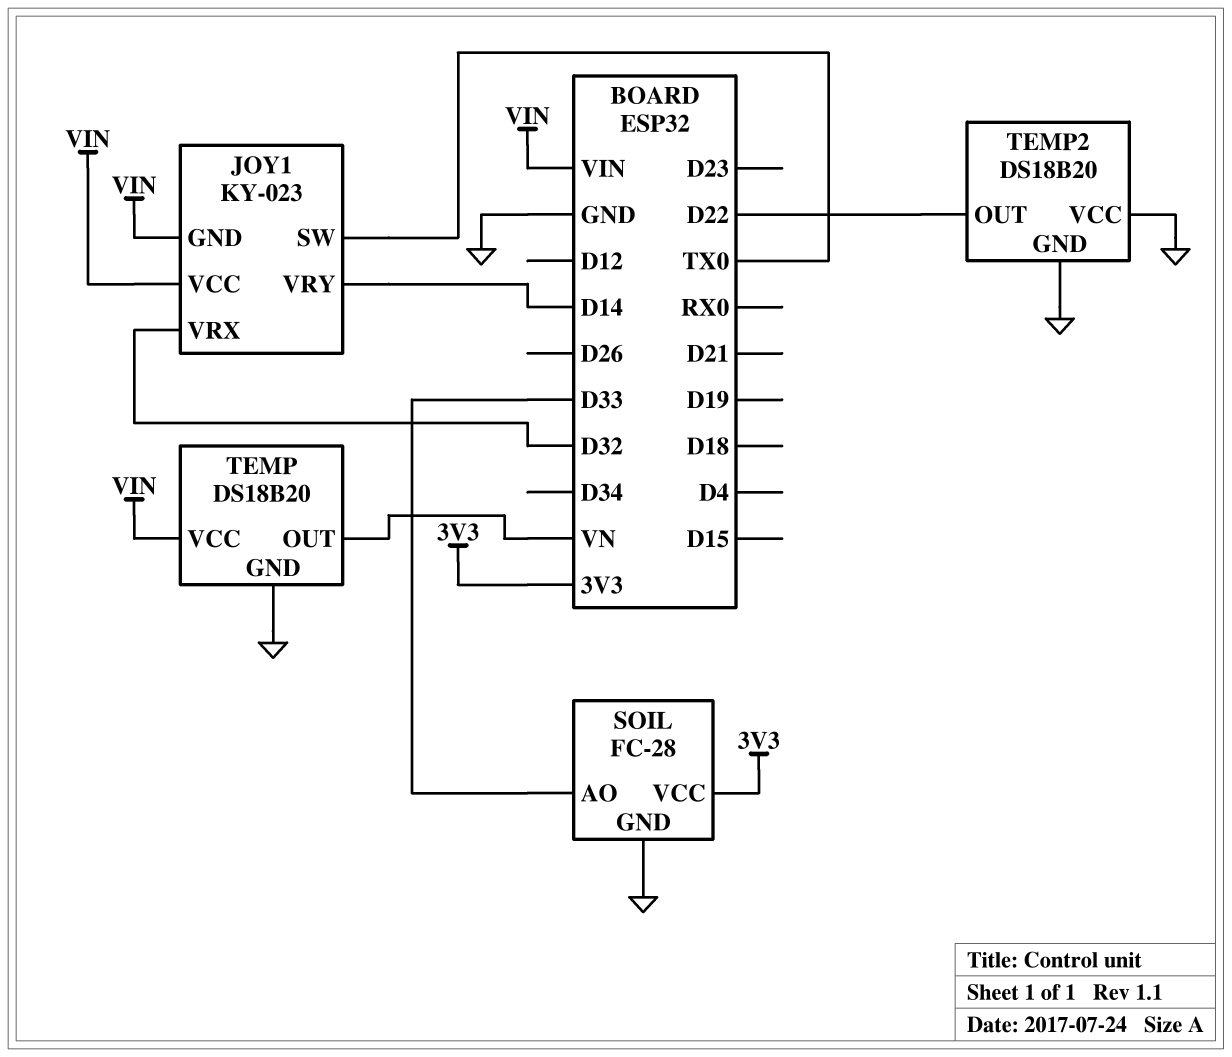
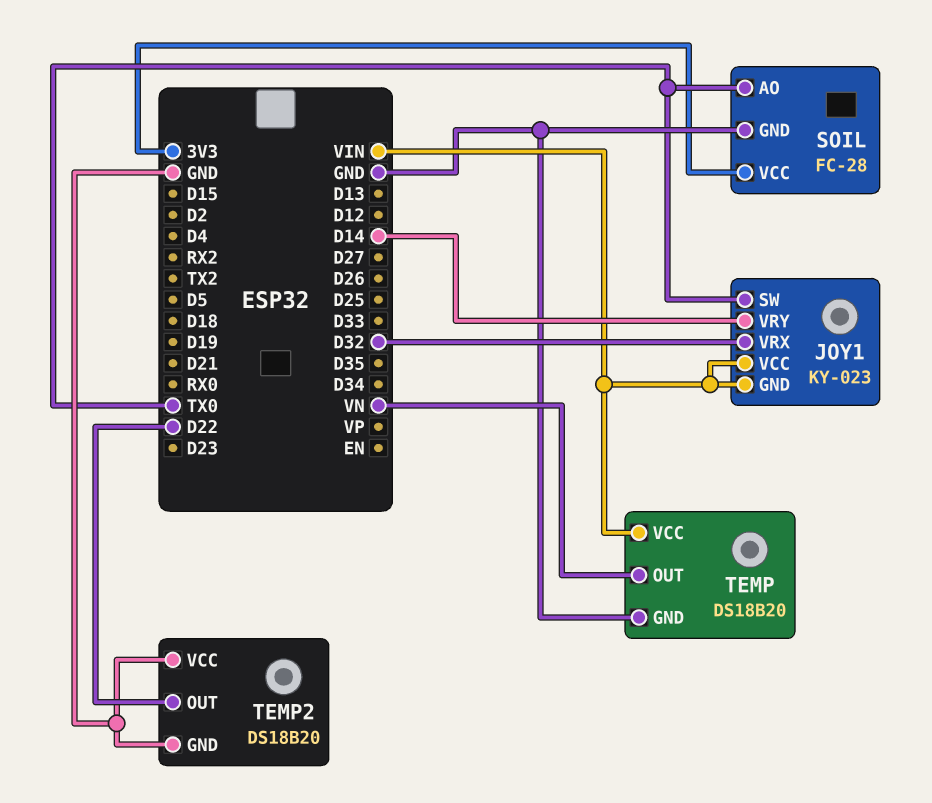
SOIL pin AO: D33 -> TX0

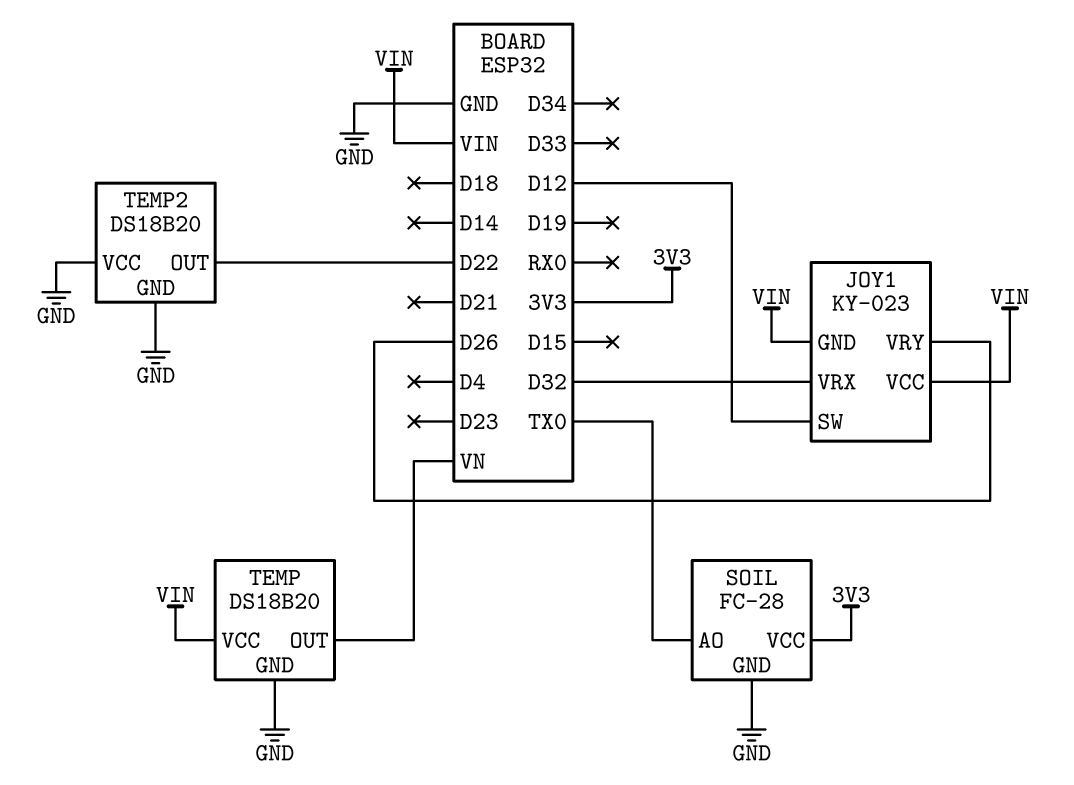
JOY1 pin SW: TX0 -> D12
JOY1 pin VRY: D14 -> D26

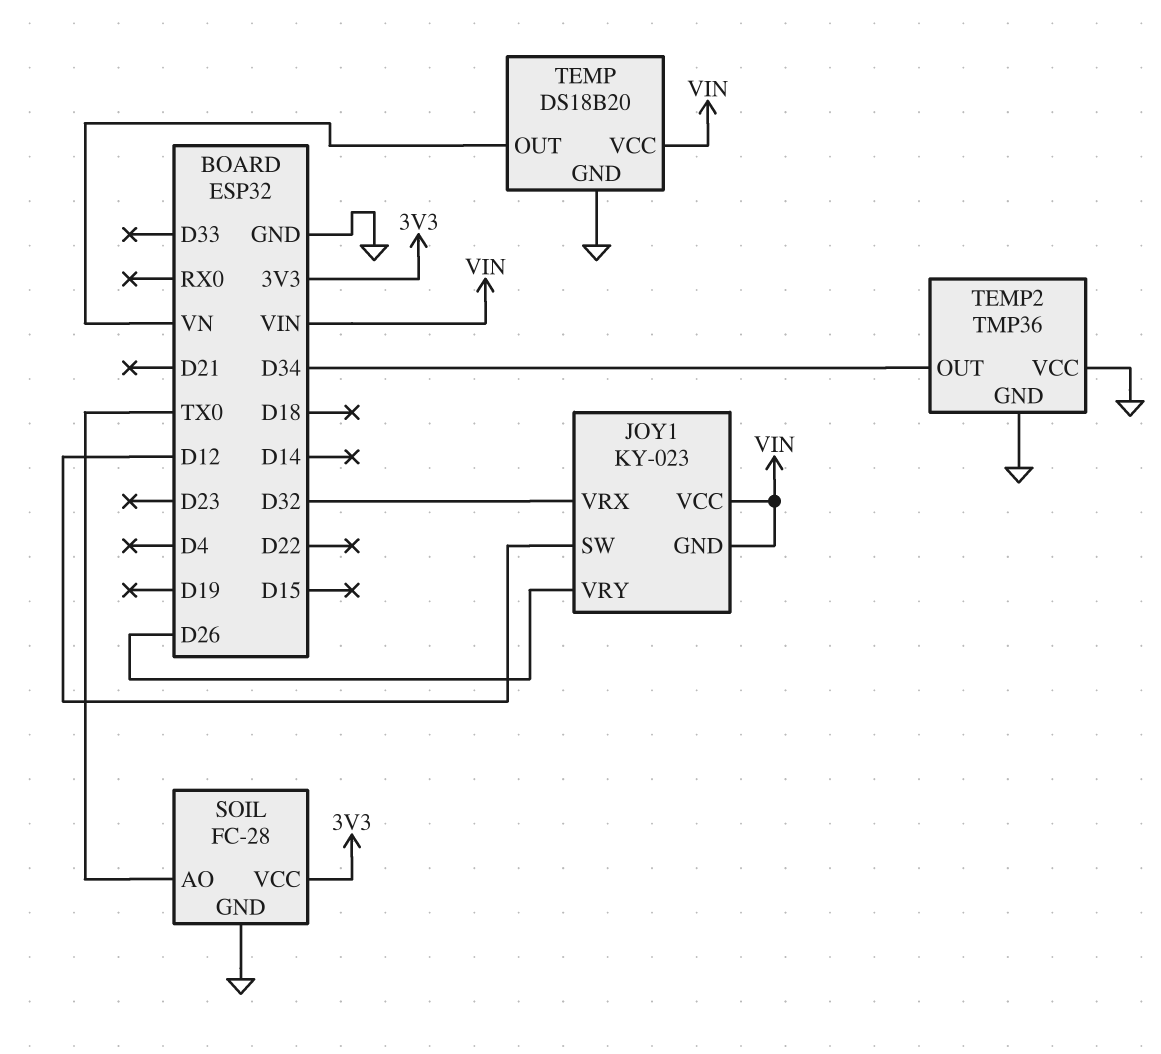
TEMP2: DS18B20 -> TMP36
TEMP2 pin OUT: D22 -> D34

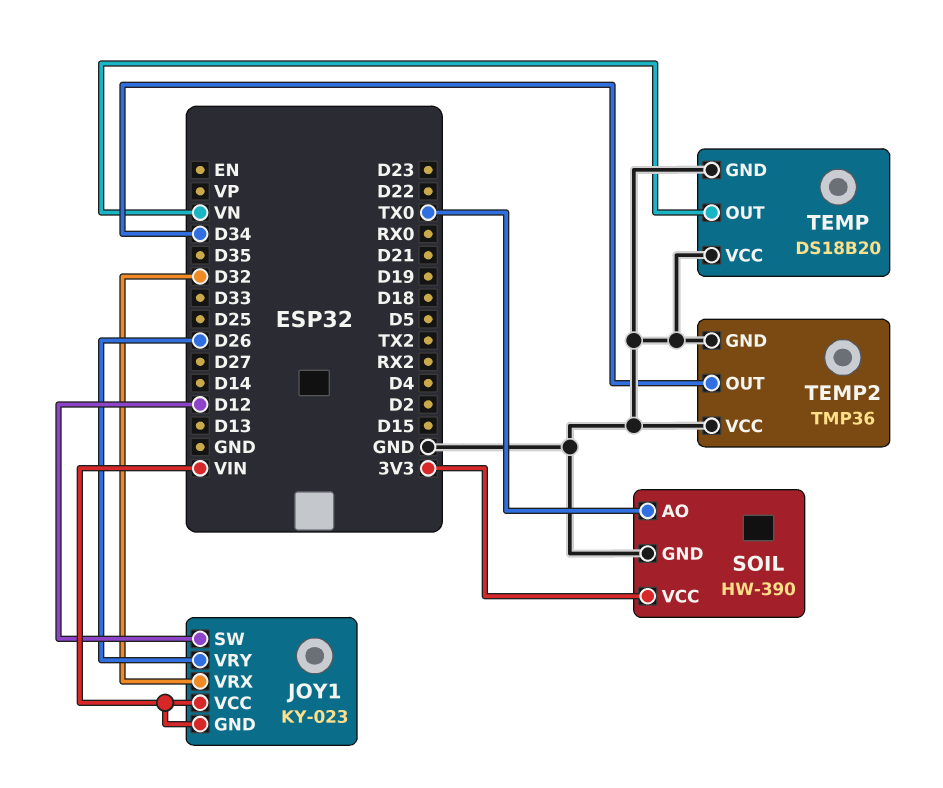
SOIL: FC-28 -> HW-390
TEMP pin VCC: VIN -> GND

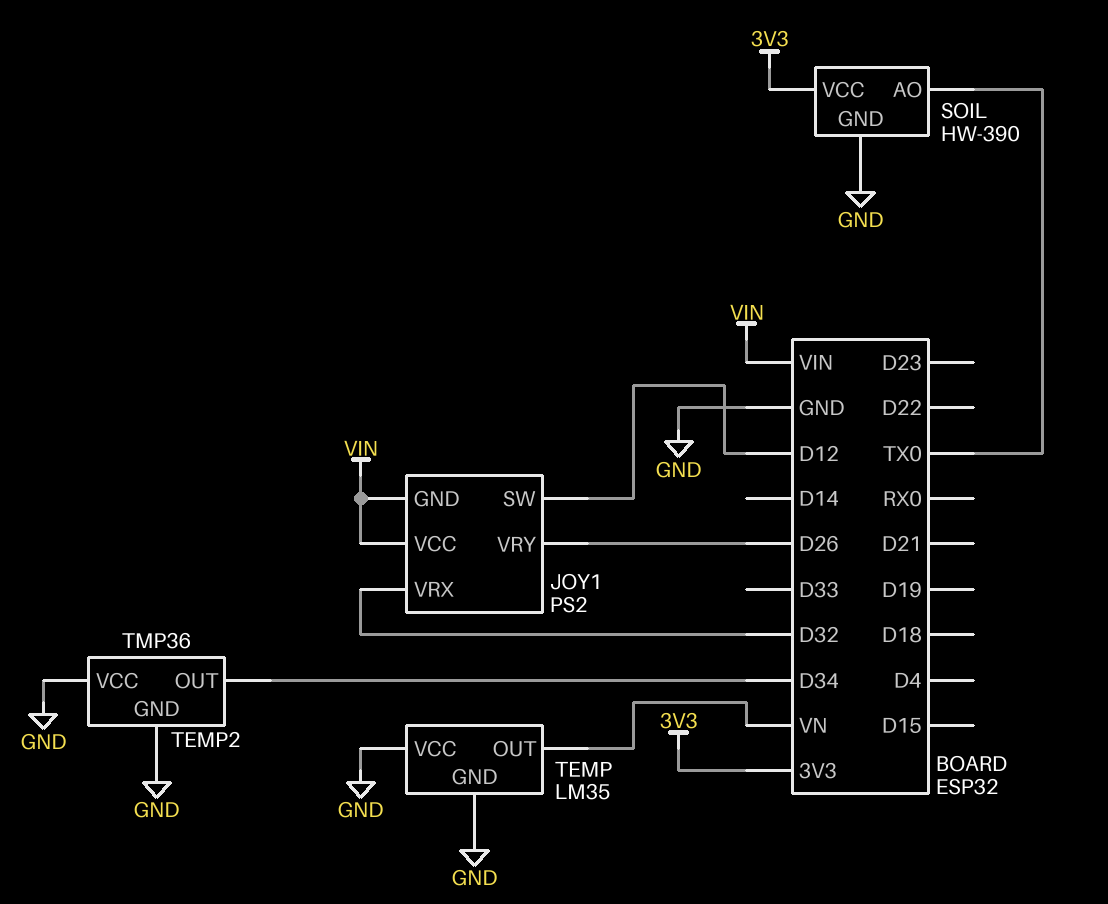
JOY1: KY-023 -> PS2
TEMP: DS18B20 -> LM35

